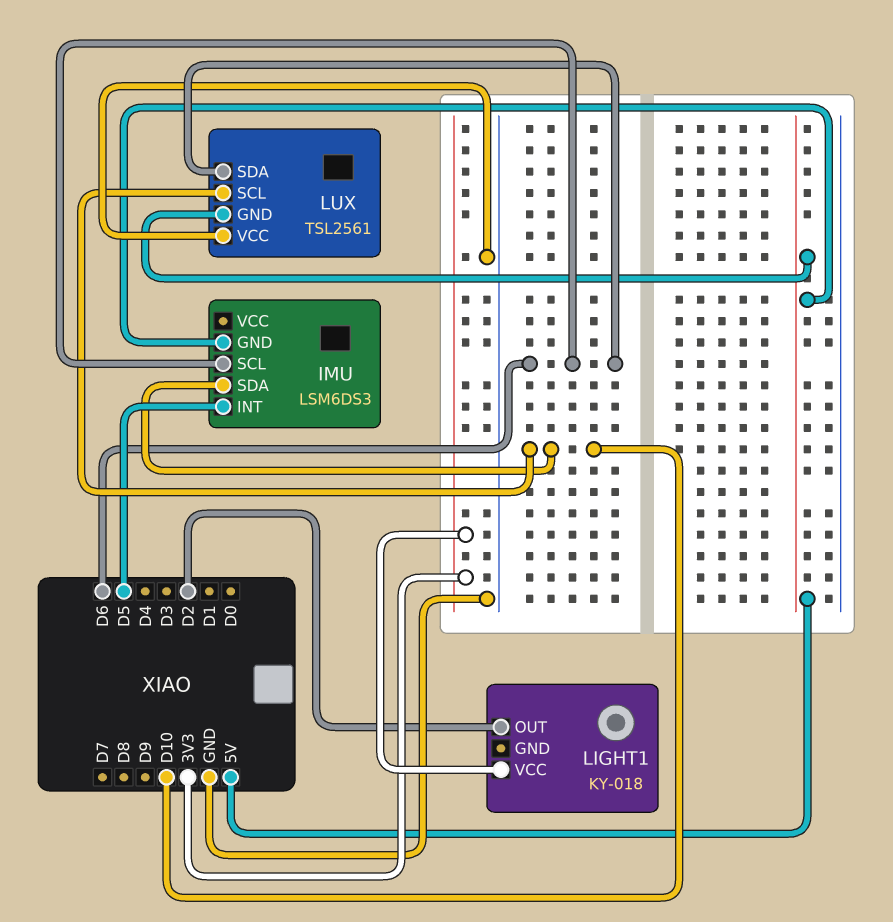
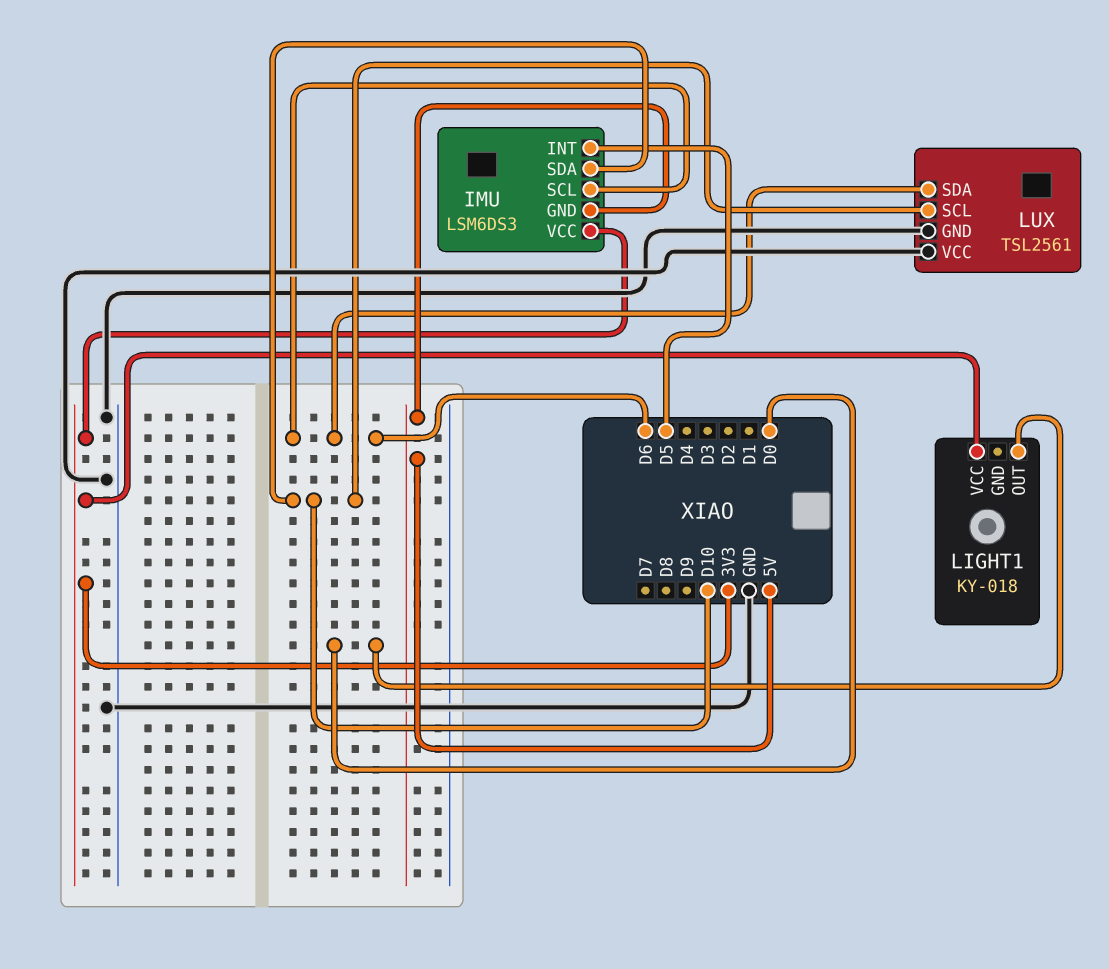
IMU pin VCC: none -> 3V3
LIGHT1 pin OUT: D2 -> D0
LUX pin GND: 5V -> GND

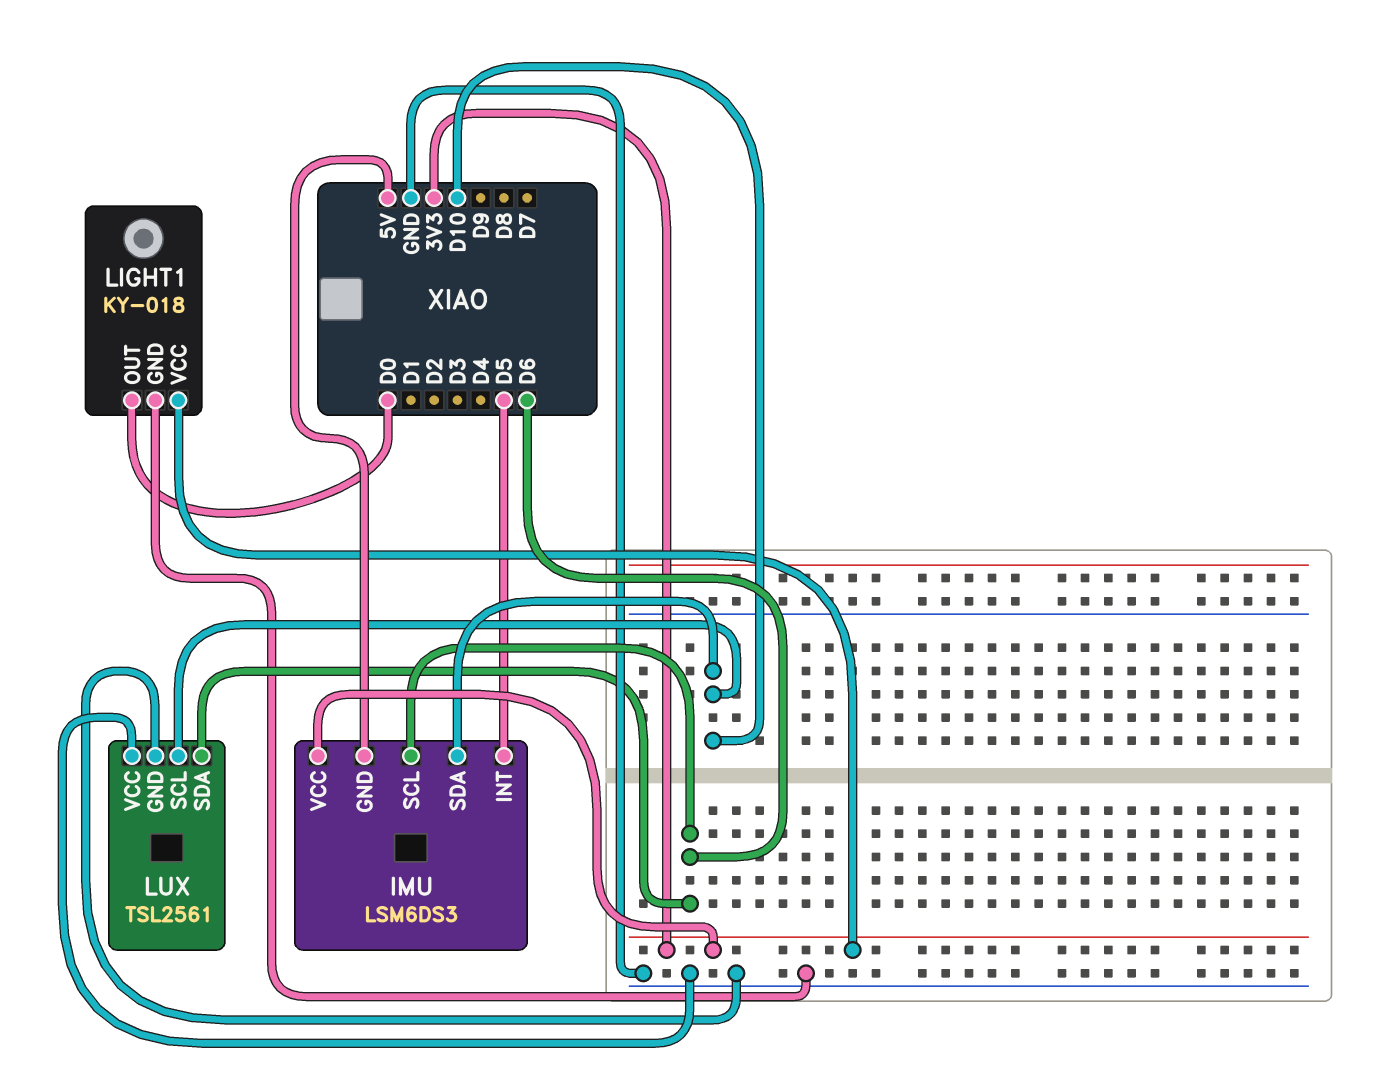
LIGHT1 pin GND: none -> GND

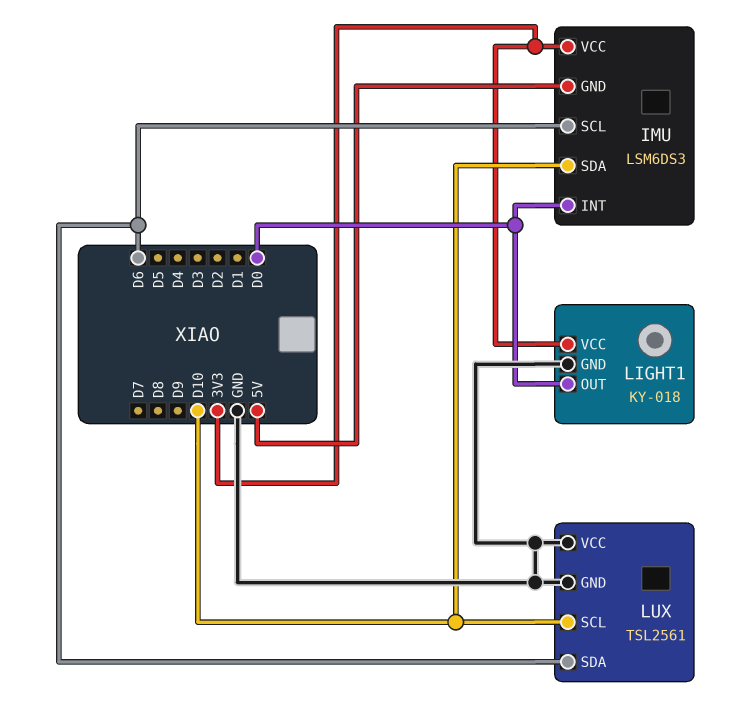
IMU pin INT: D5 -> D0

